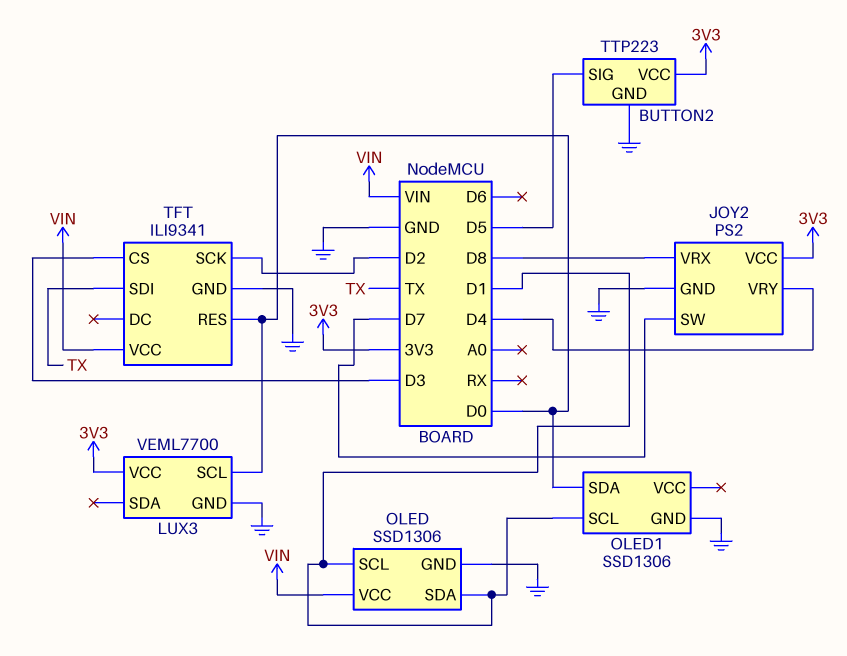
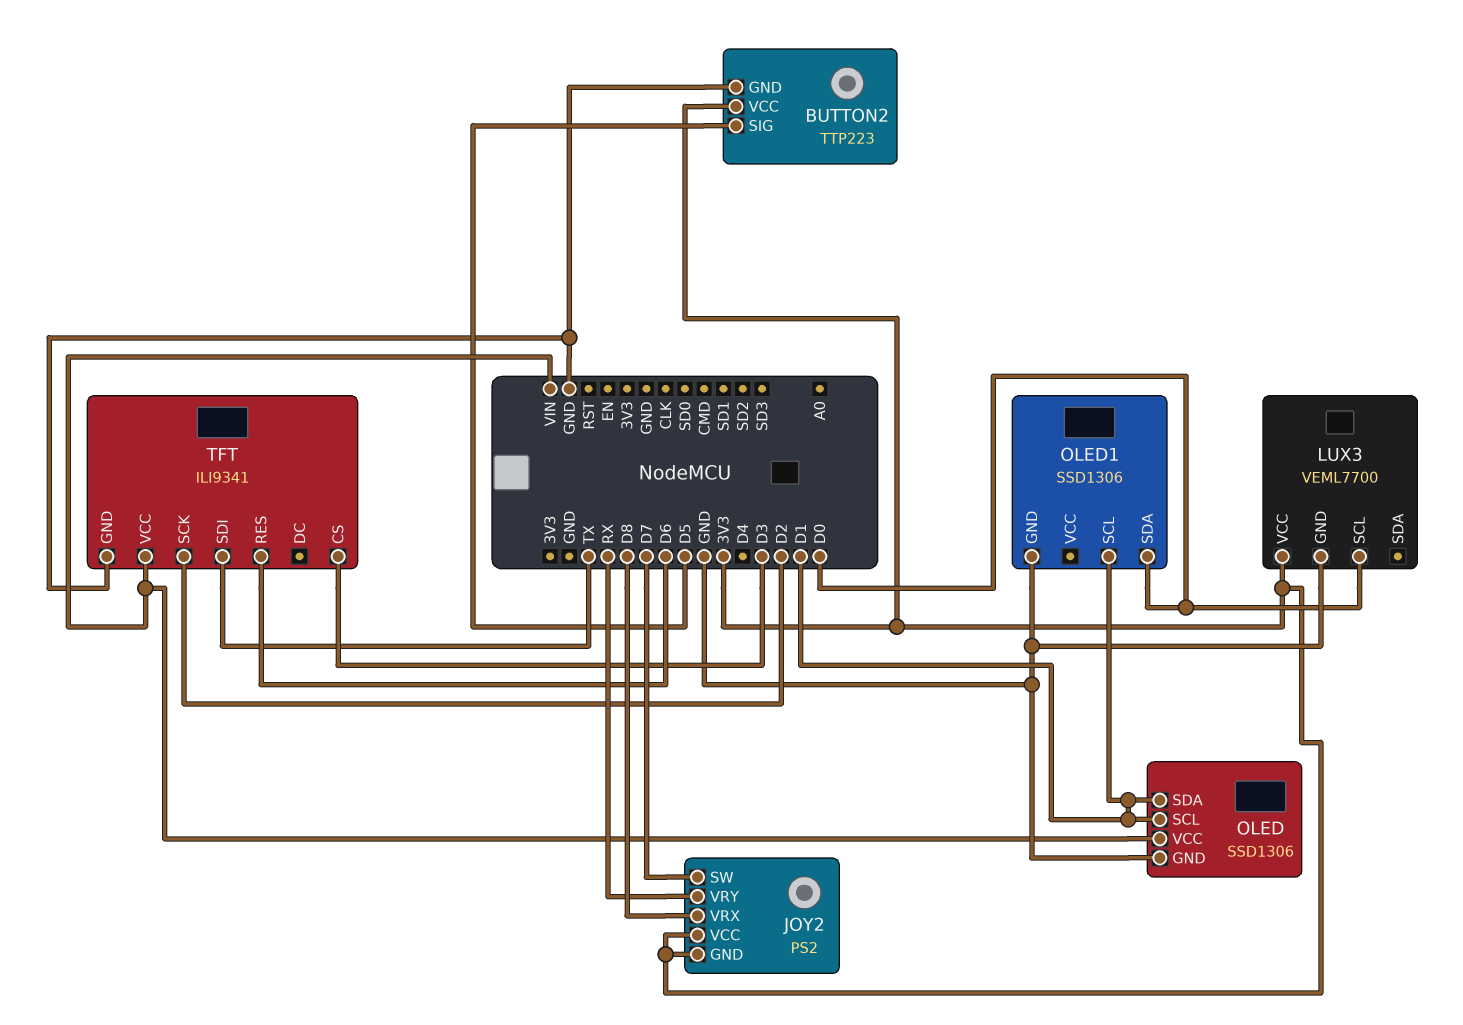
JOY2 pin GND: GND -> 3V3
JOY2 pin VRY: D4 -> RX
TFT pin RES: D0 -> D6

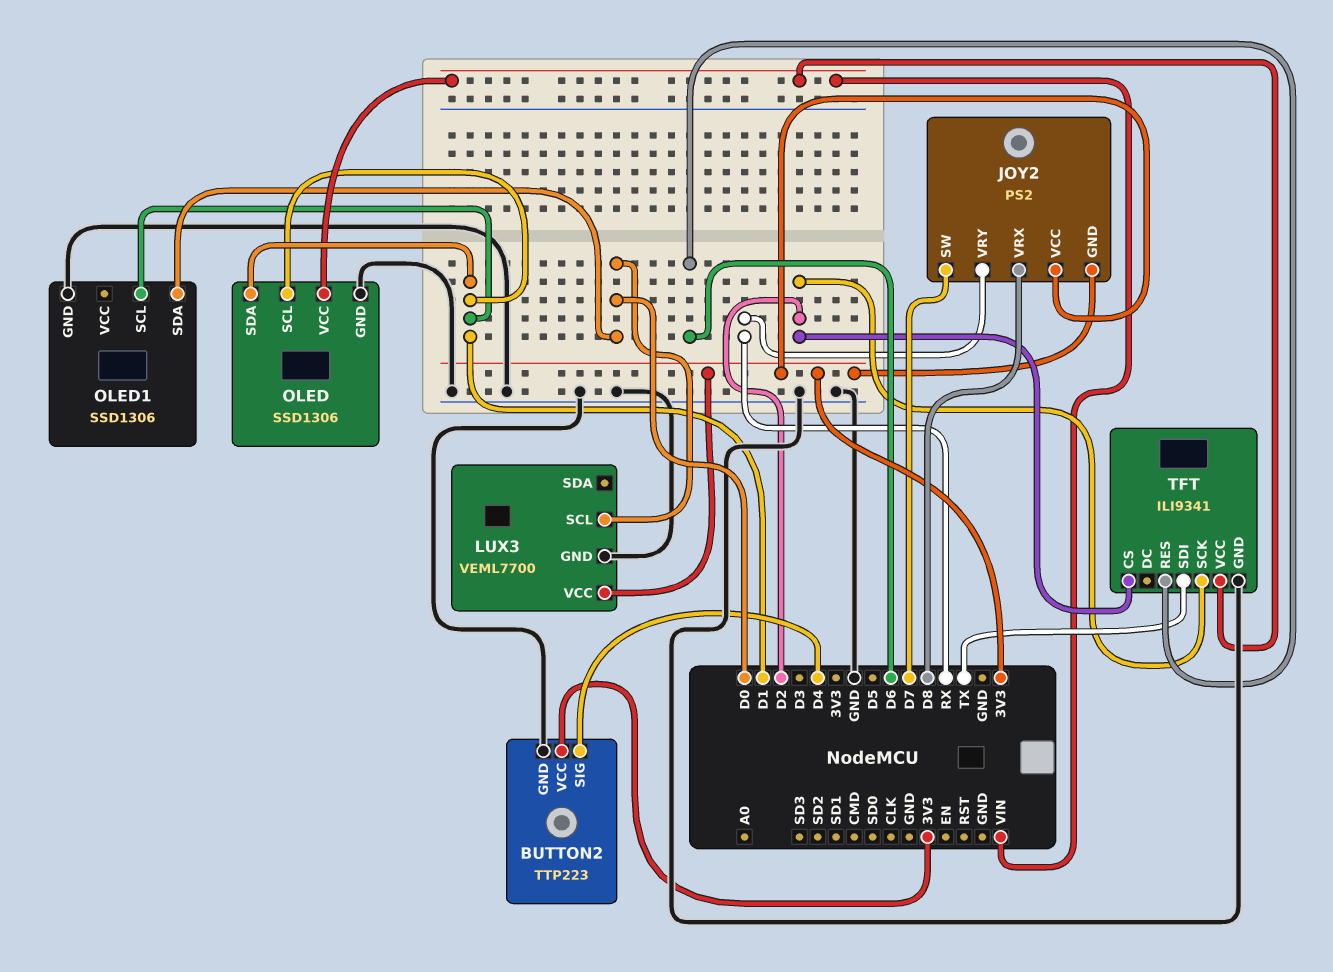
BUTTON2 pin SIG: D5 -> D4
TFT pin CS: D3 -> D2

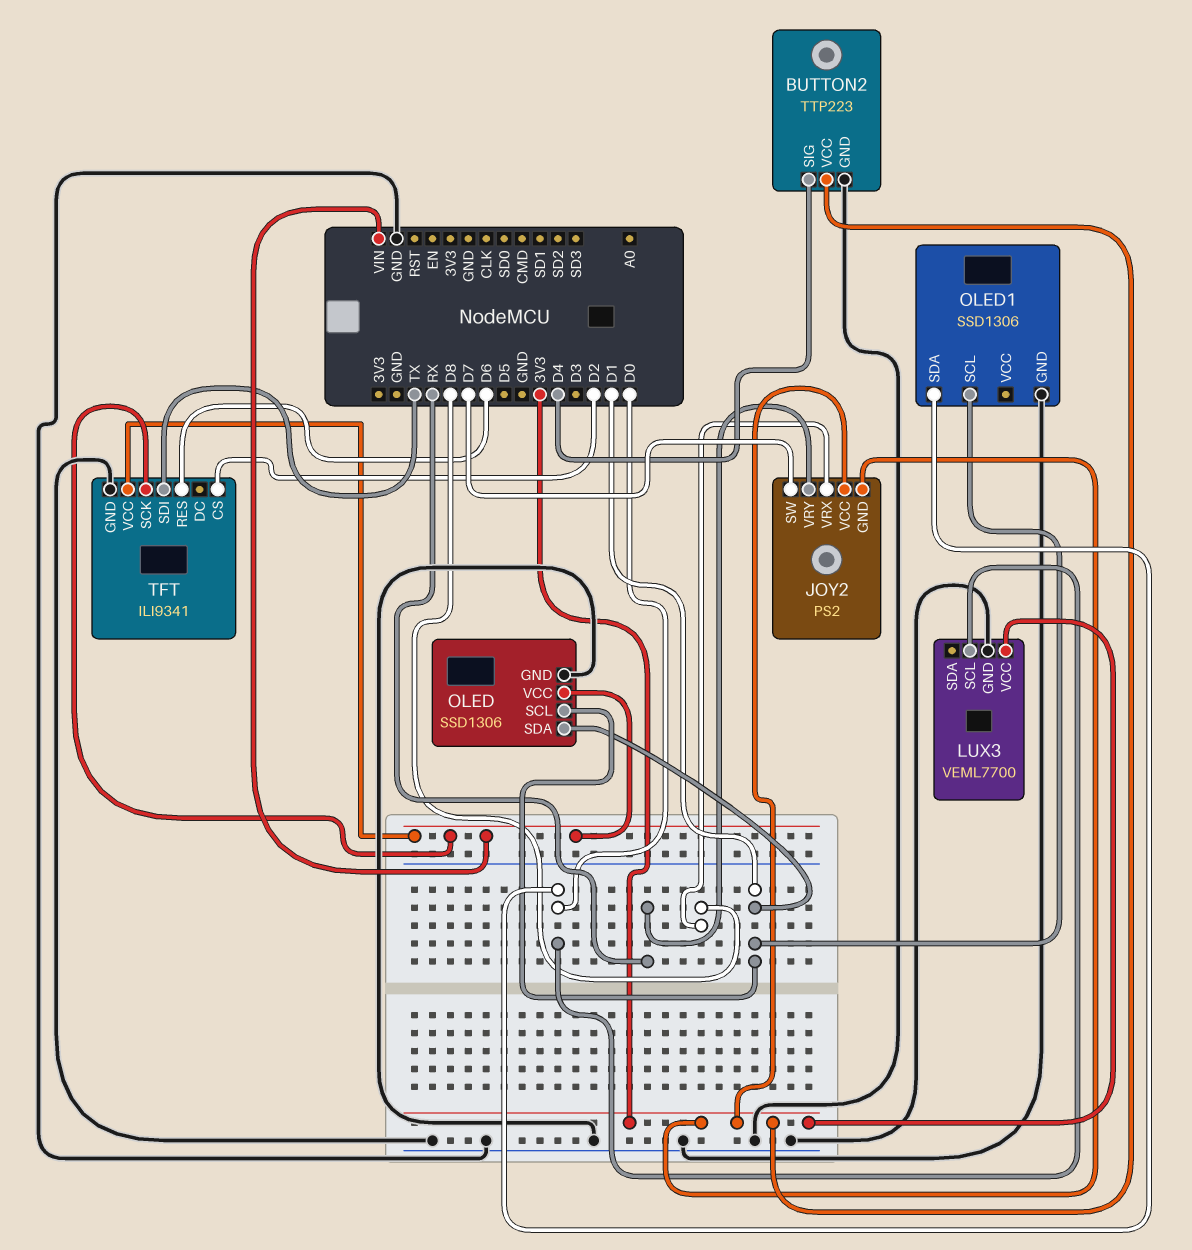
TFT pin SCK: D2 -> VIN

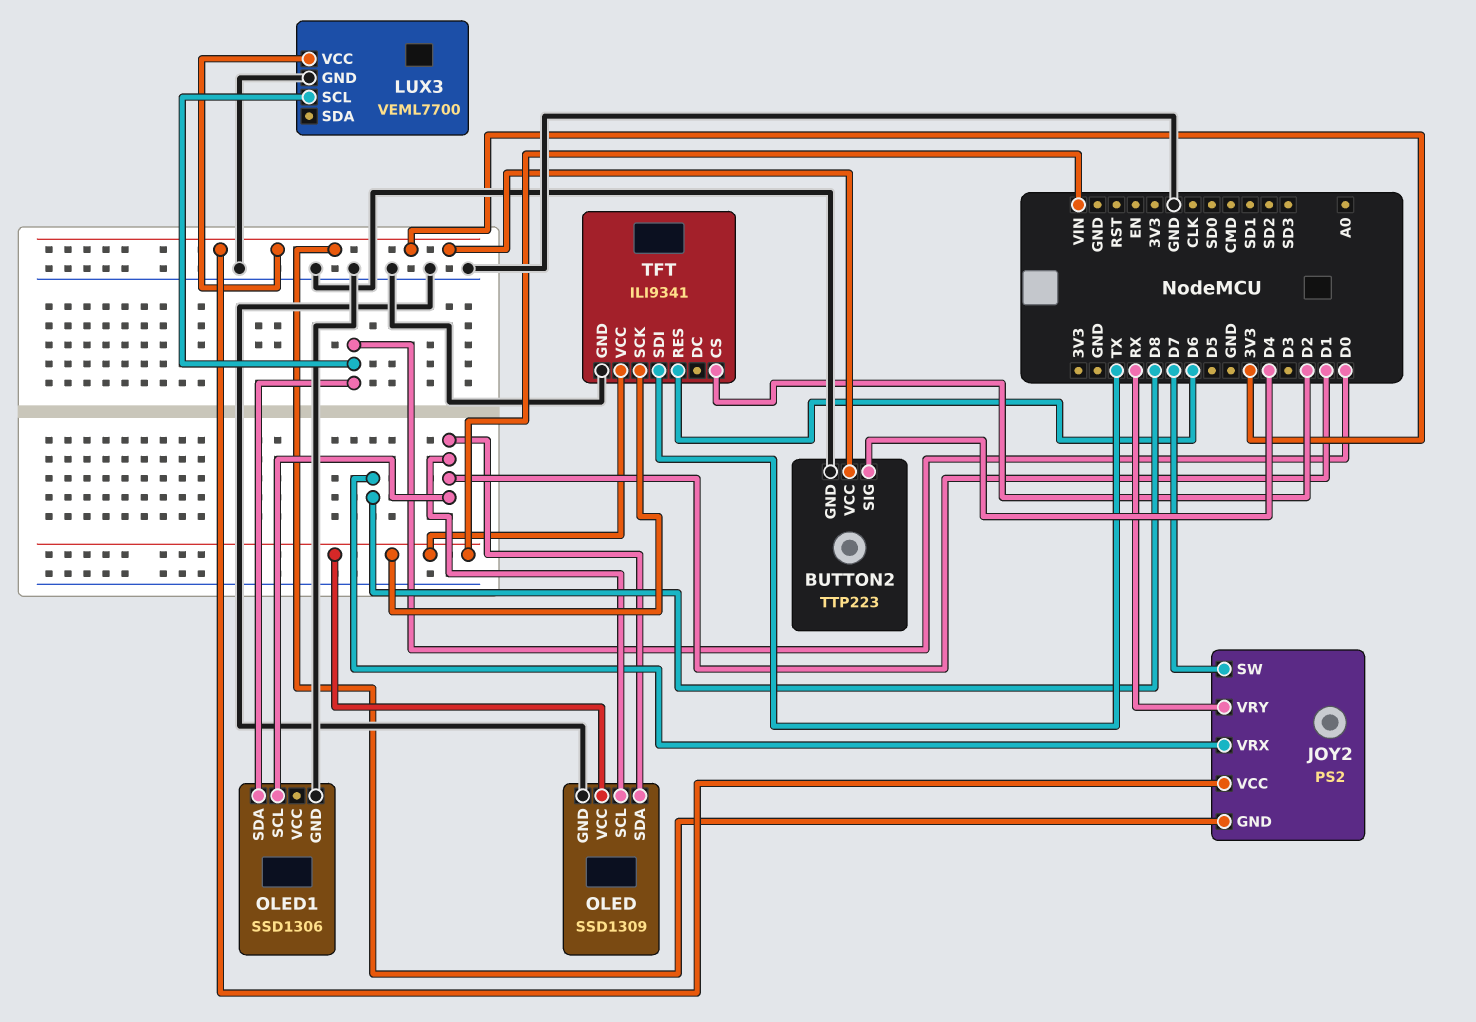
OLED: SSD1306 -> SSD1309

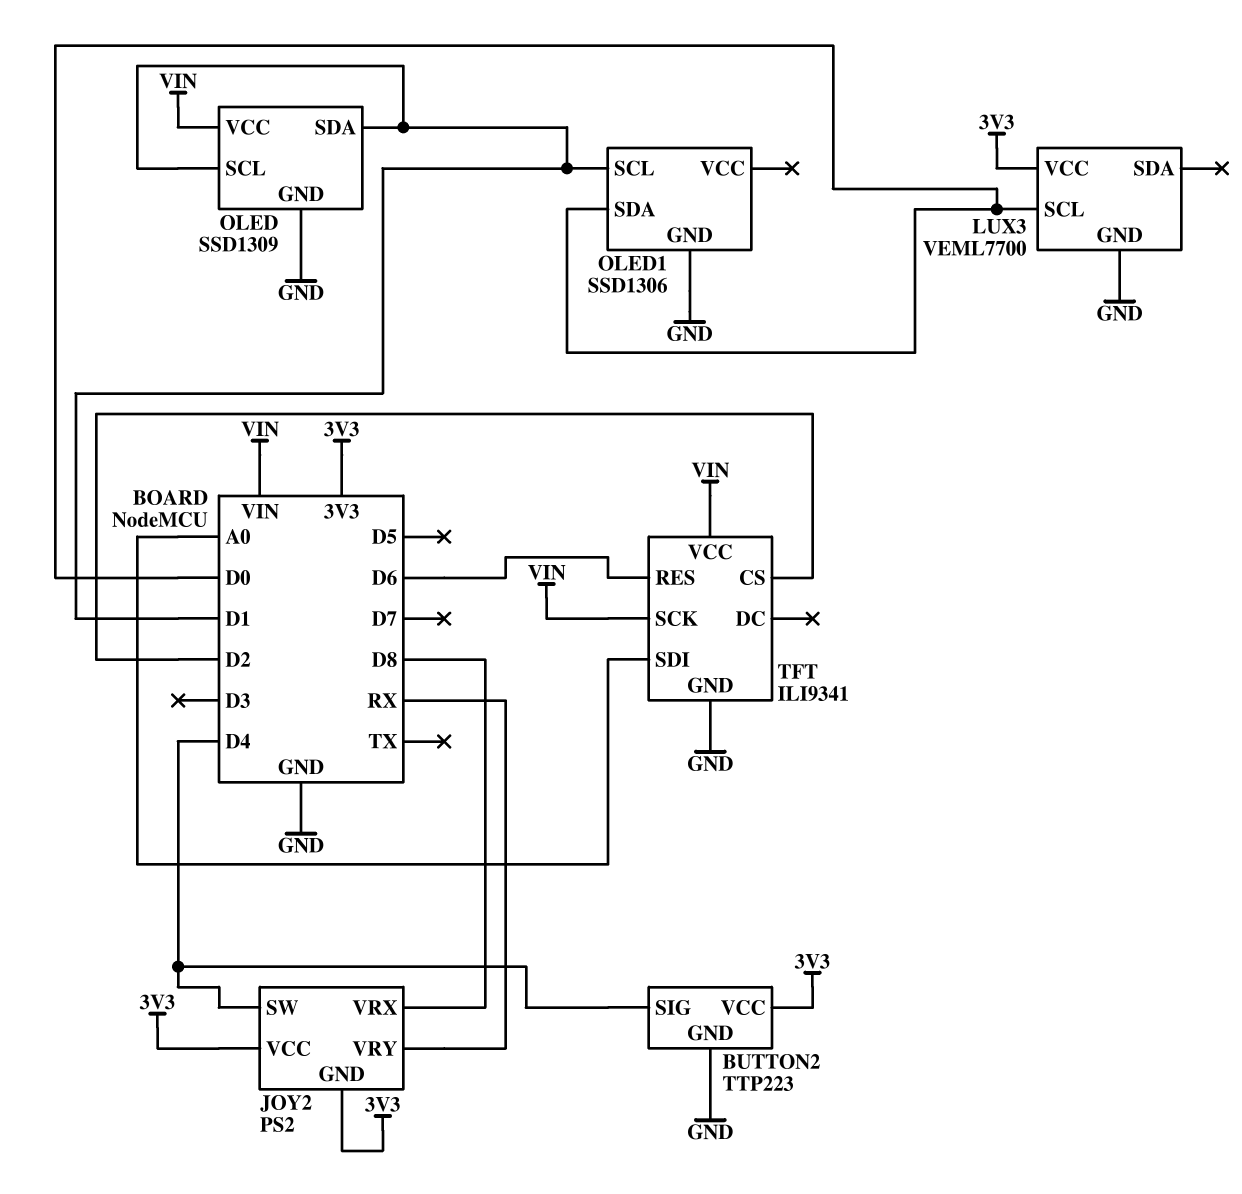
JOY2 pin SW: D7 -> D4
TFT pin SDI: TX -> A0

